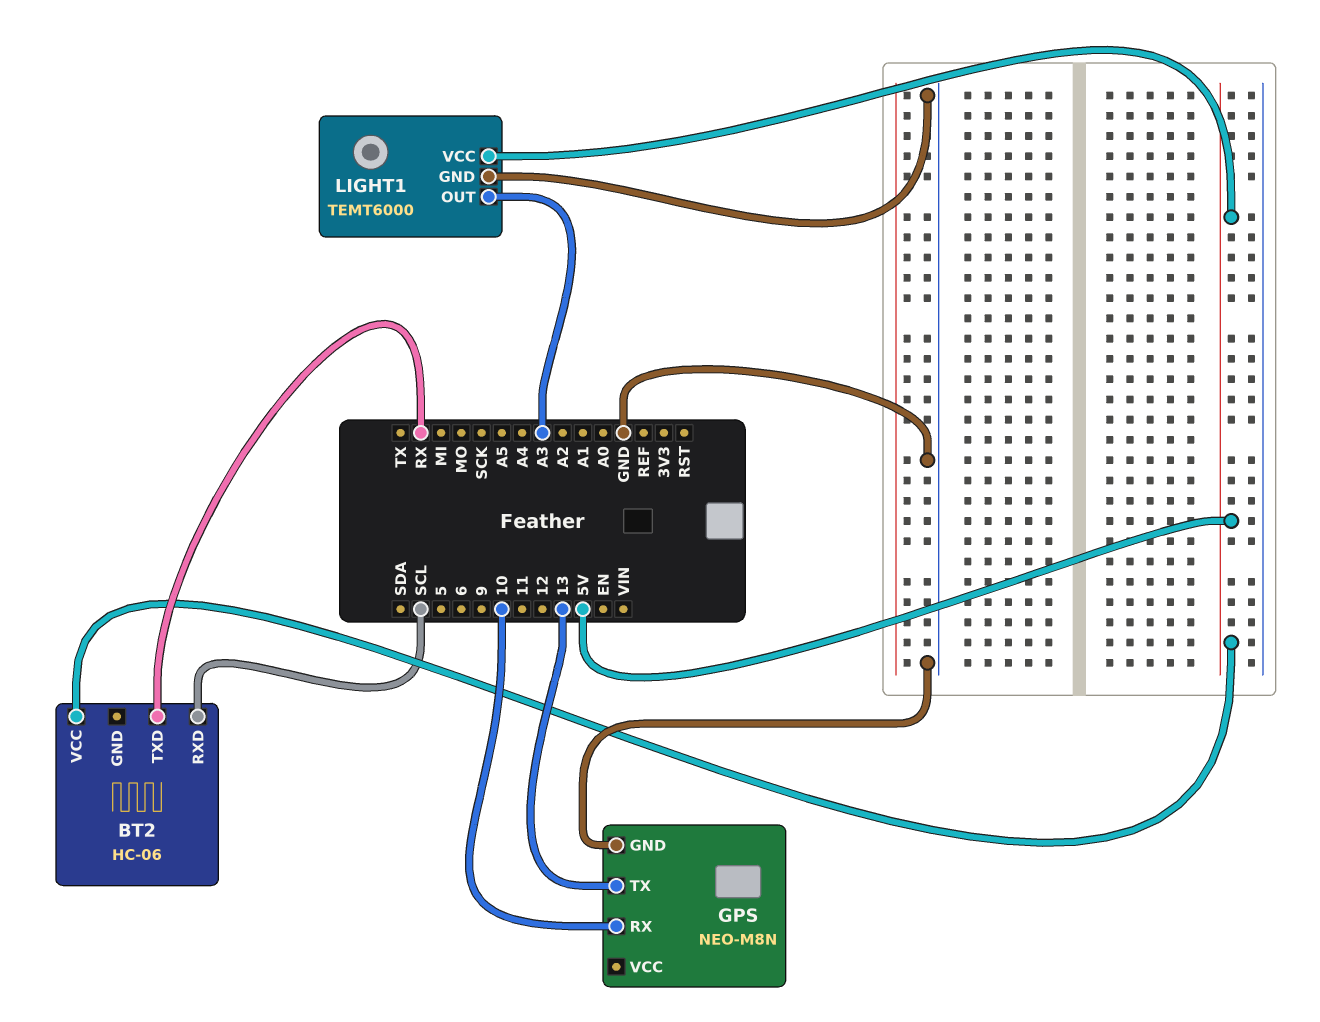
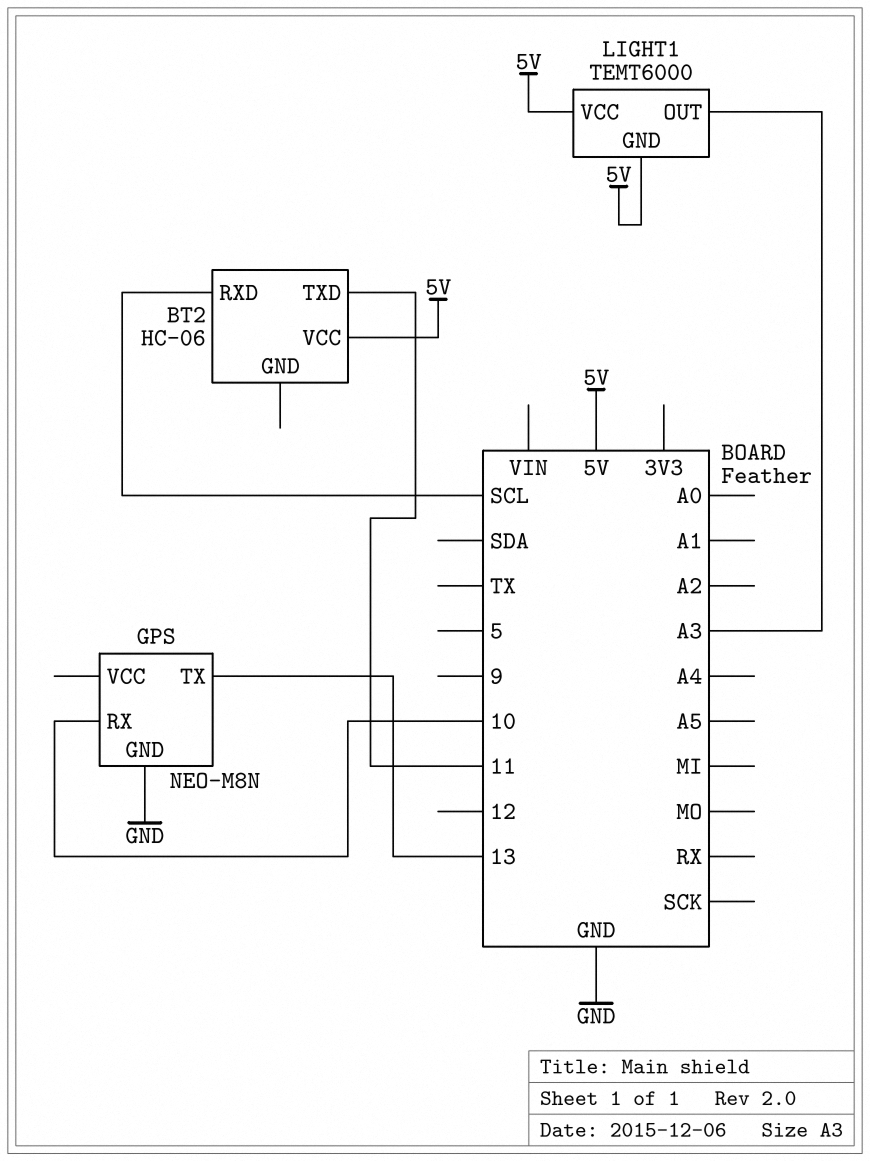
BT2 pin TXD: RX -> 11
LIGHT1 pin GND: GND -> 5V

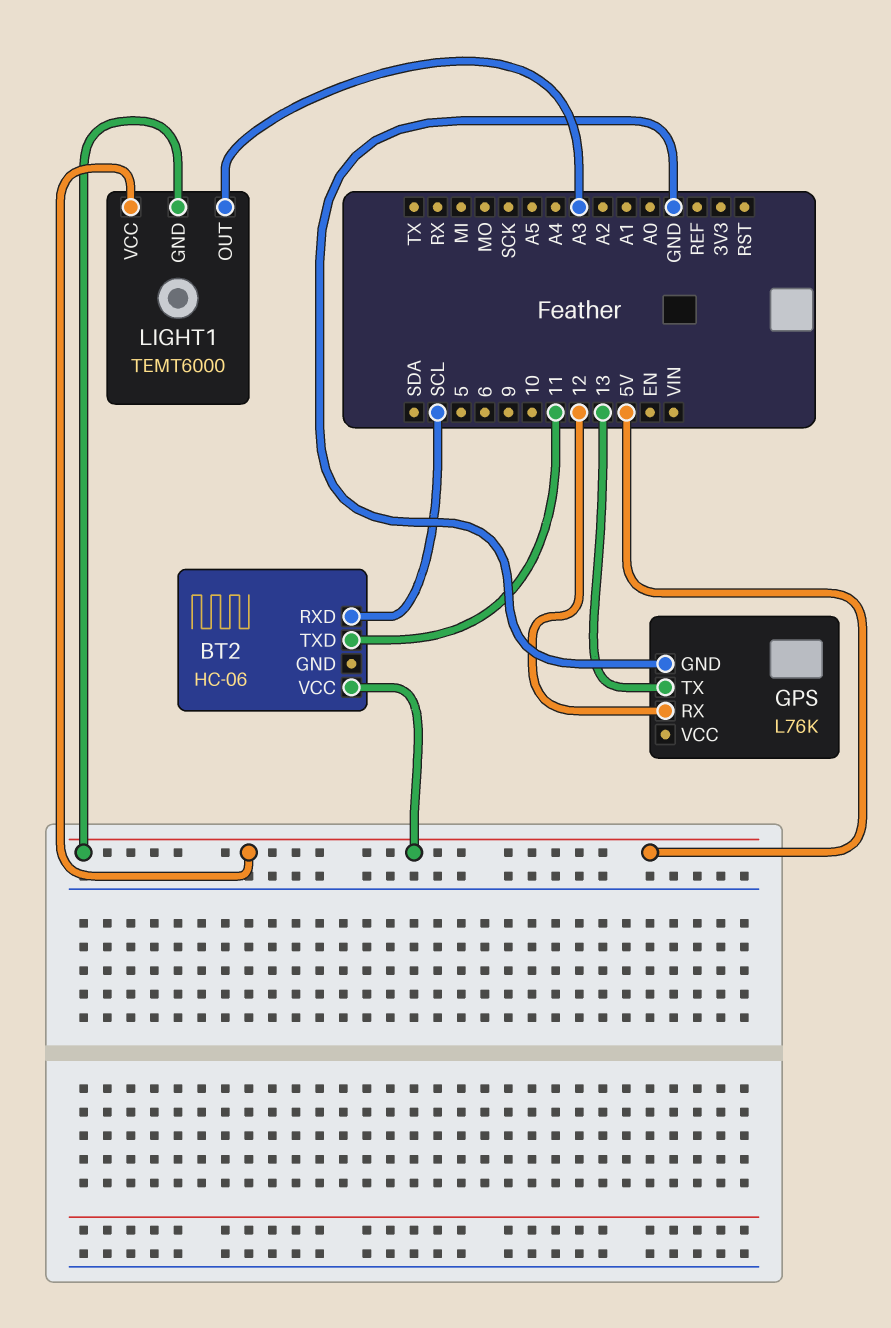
GPS: NEO-M8N -> L76K
GPS pin RX: 10 -> 12

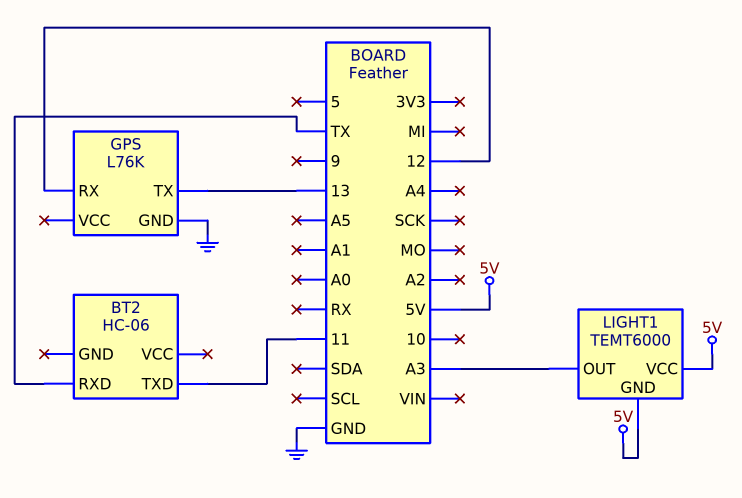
BT2 pin RXD: SCL -> TX
BT2 pin VCC: 5V -> none

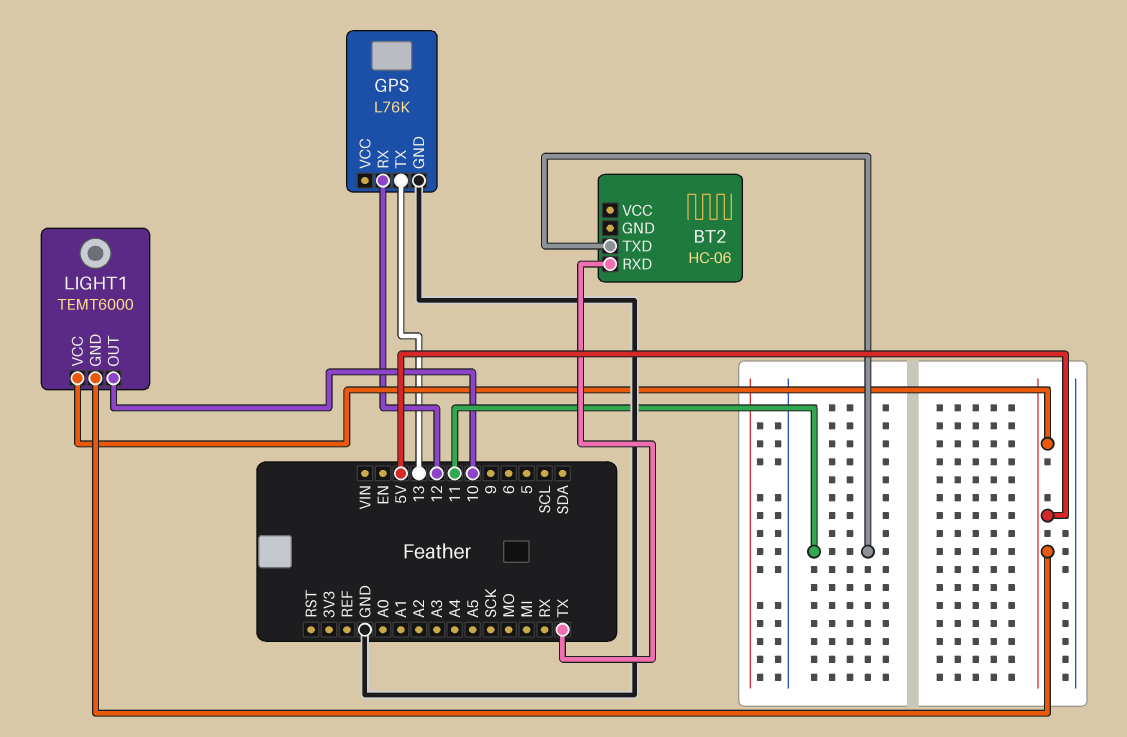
LIGHT1 pin OUT: A3 -> 10

